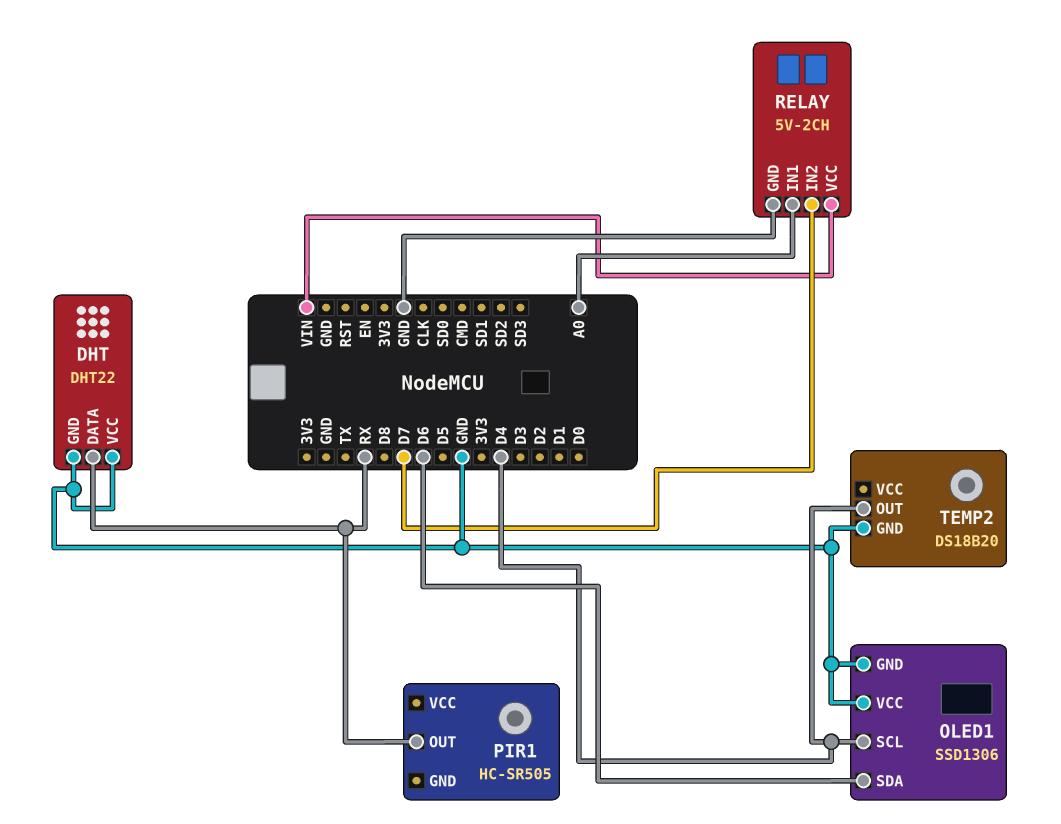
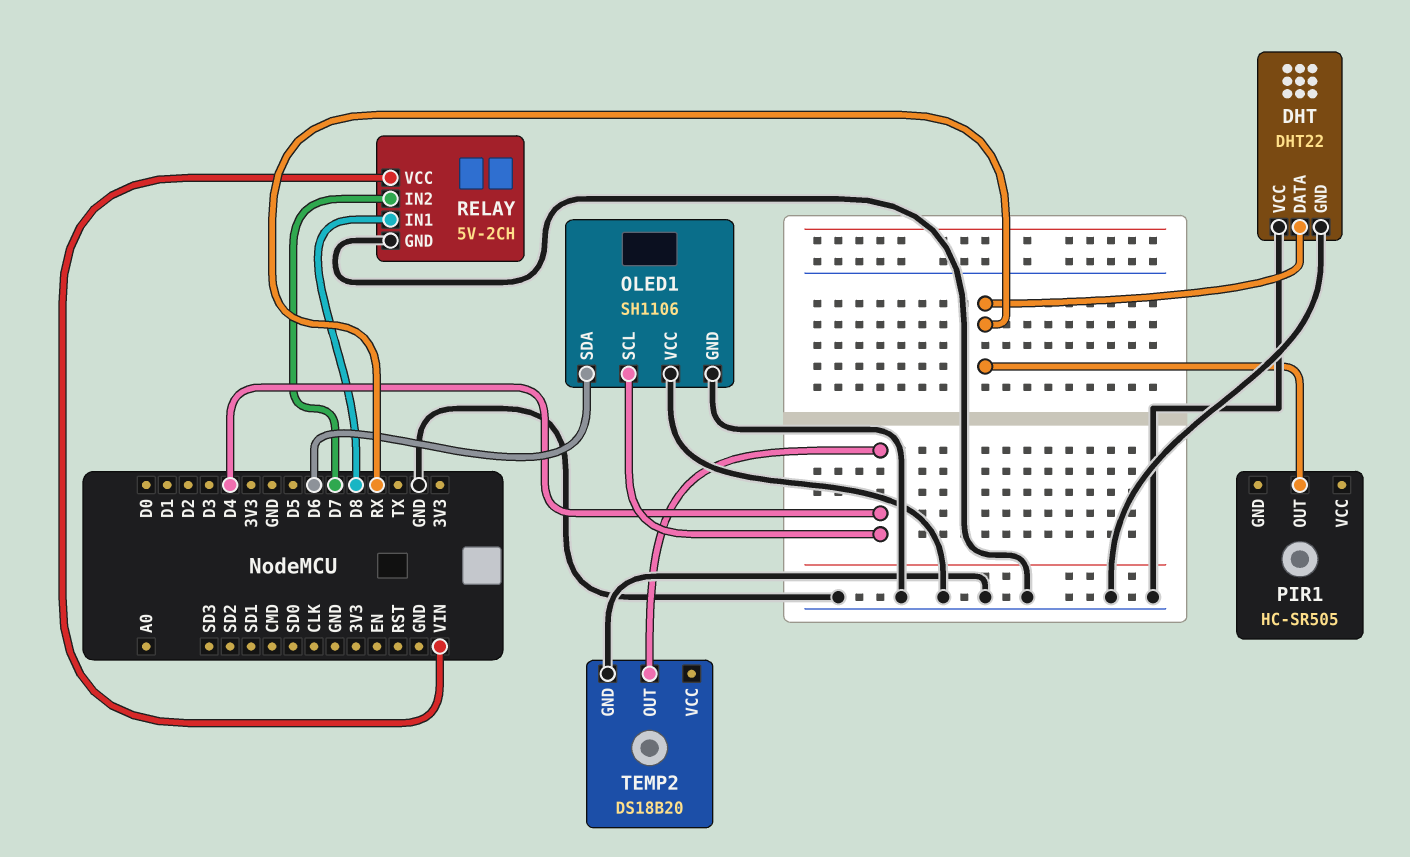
OLED1: SSD1306 -> SH1106
RELAY pin IN1: A0 -> D8

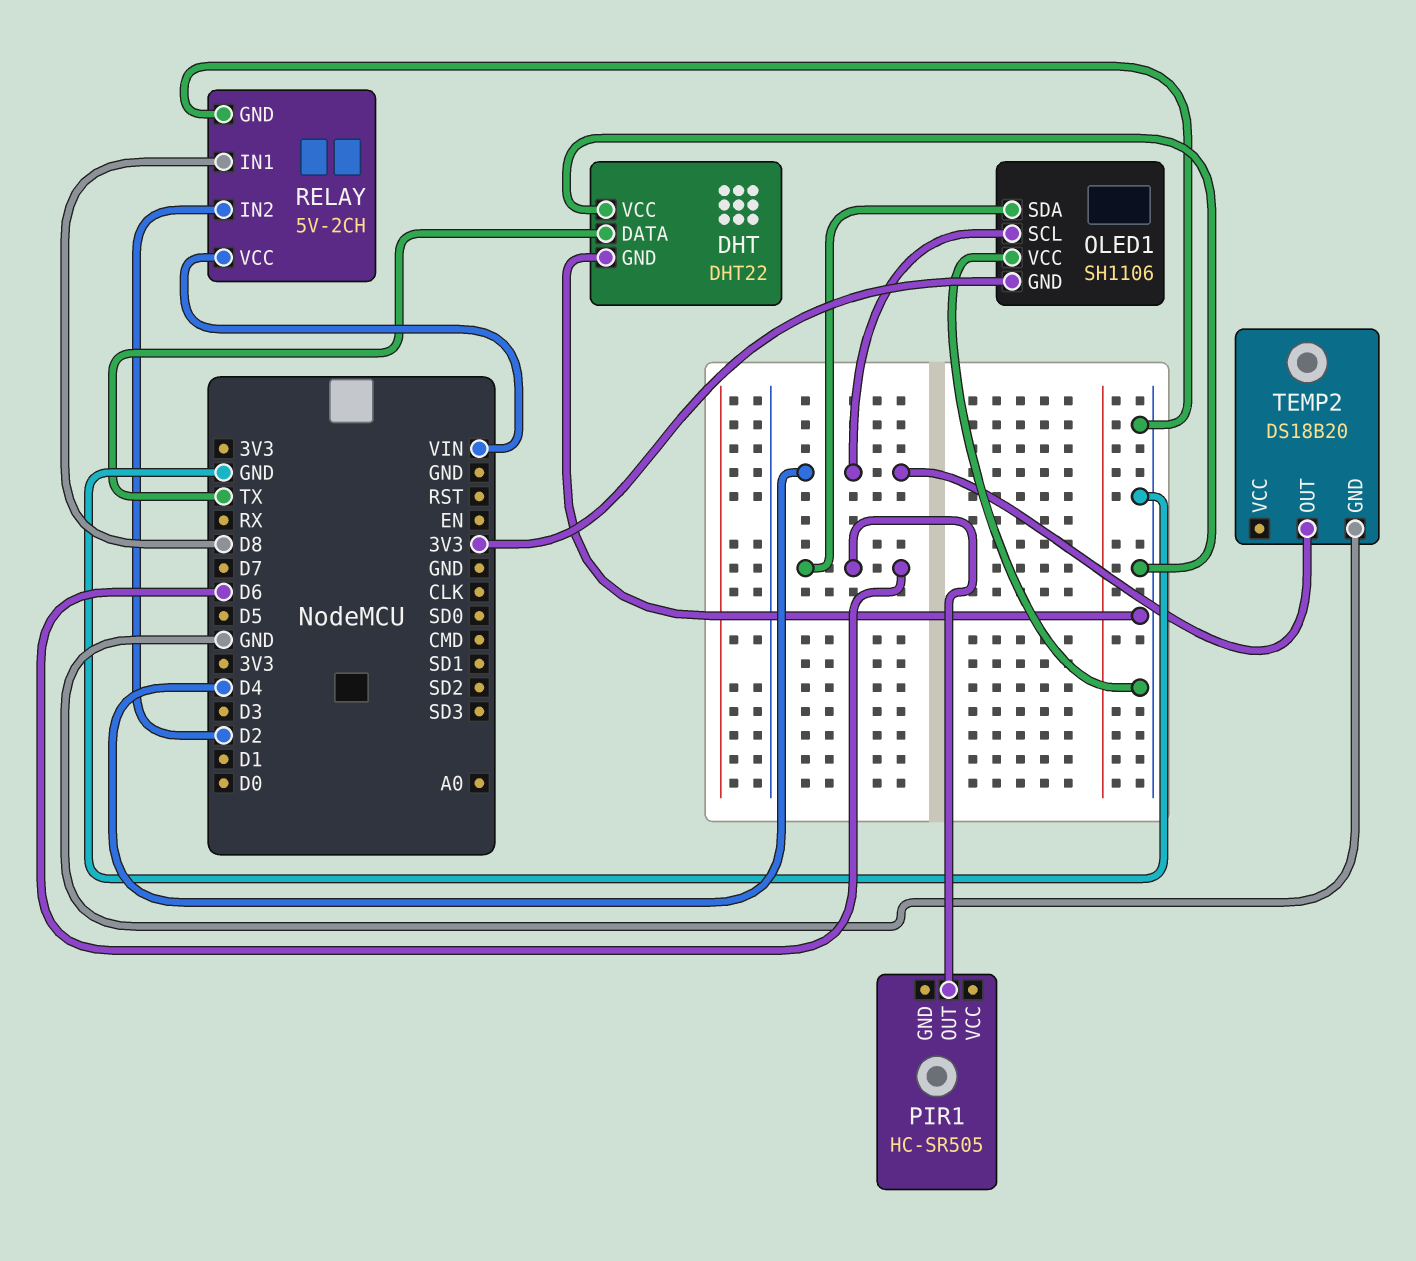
DHT pin DATA: RX -> TX
OLED1 pin GND: GND -> 3V3
PIR1 pin OUT: RX -> D6
RELAY pin IN2: D7 -> D2

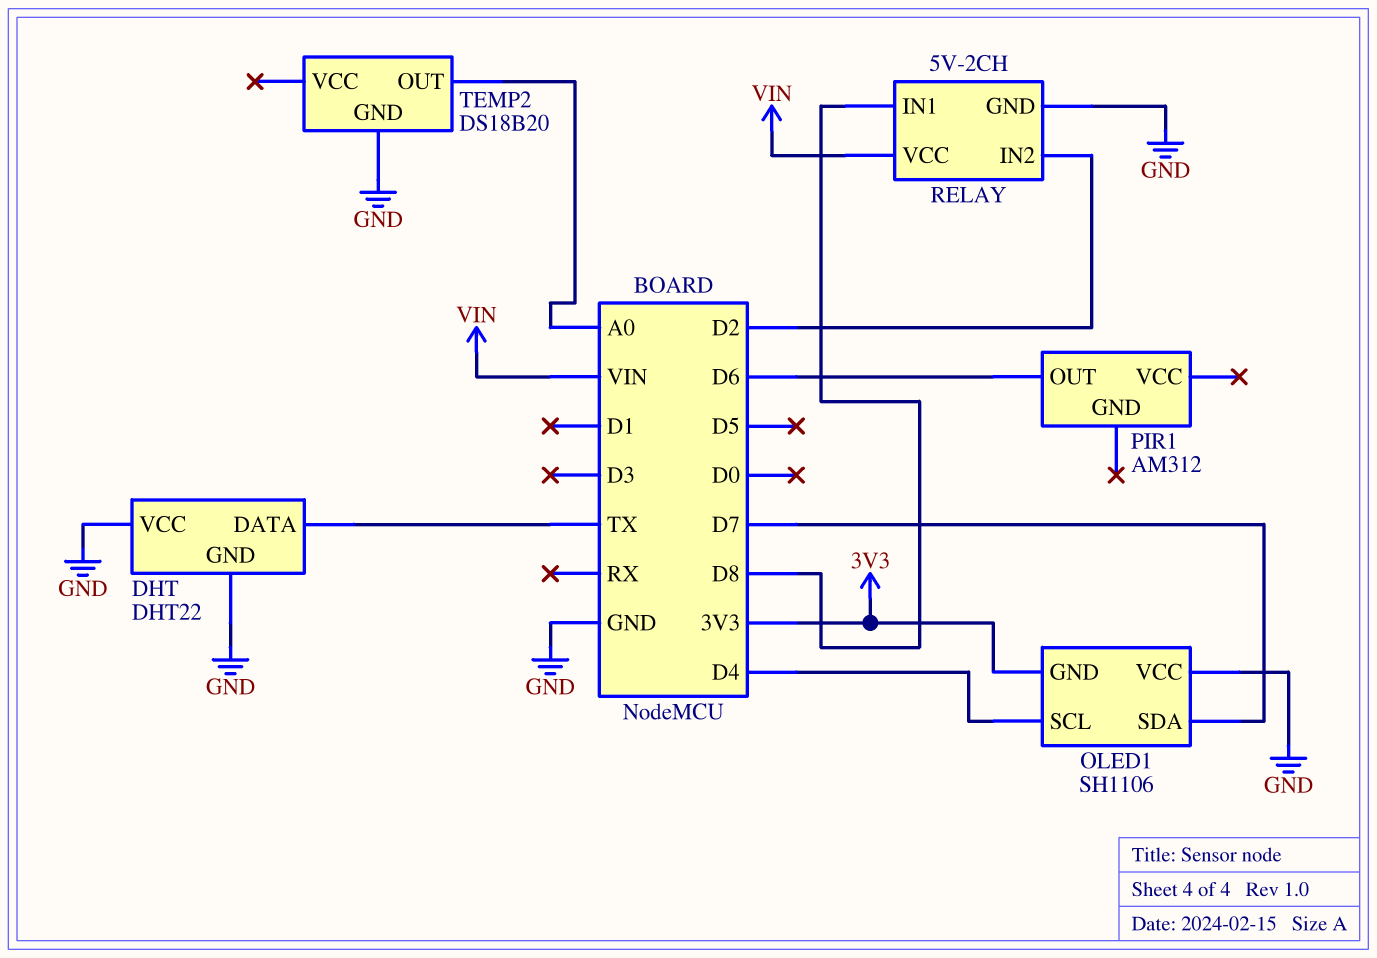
OLED1 pin SDA: D6 -> D7
PIR1: HC-SR505 -> AM312
TEMP2 pin OUT: D4 -> A0

